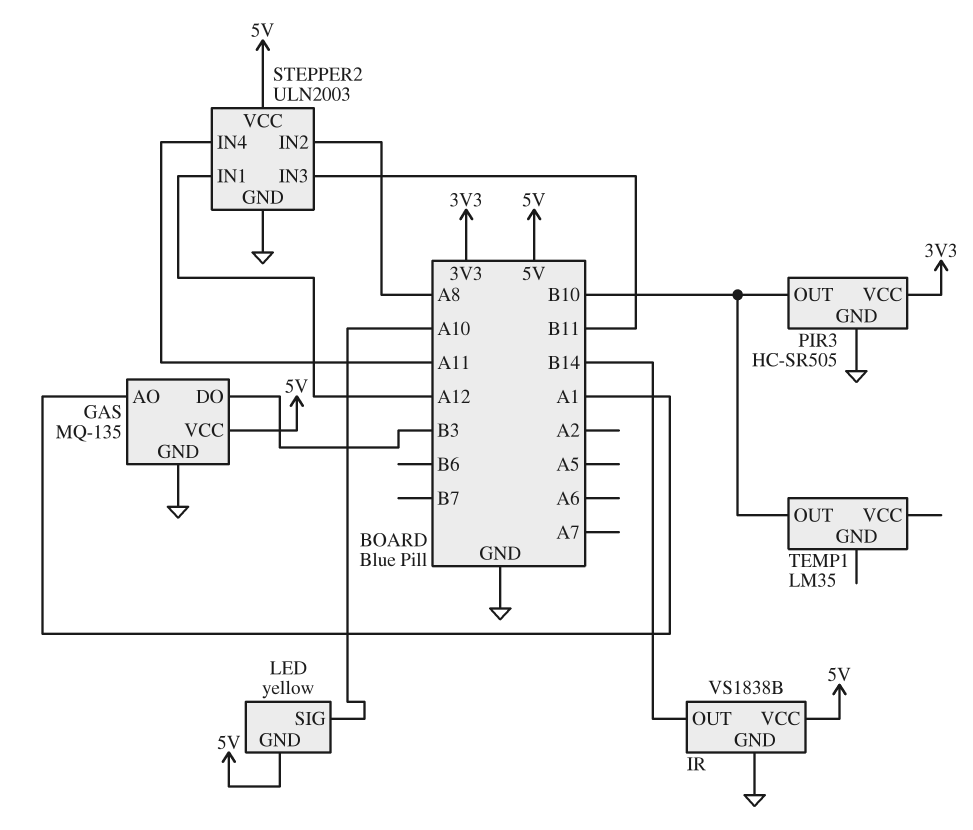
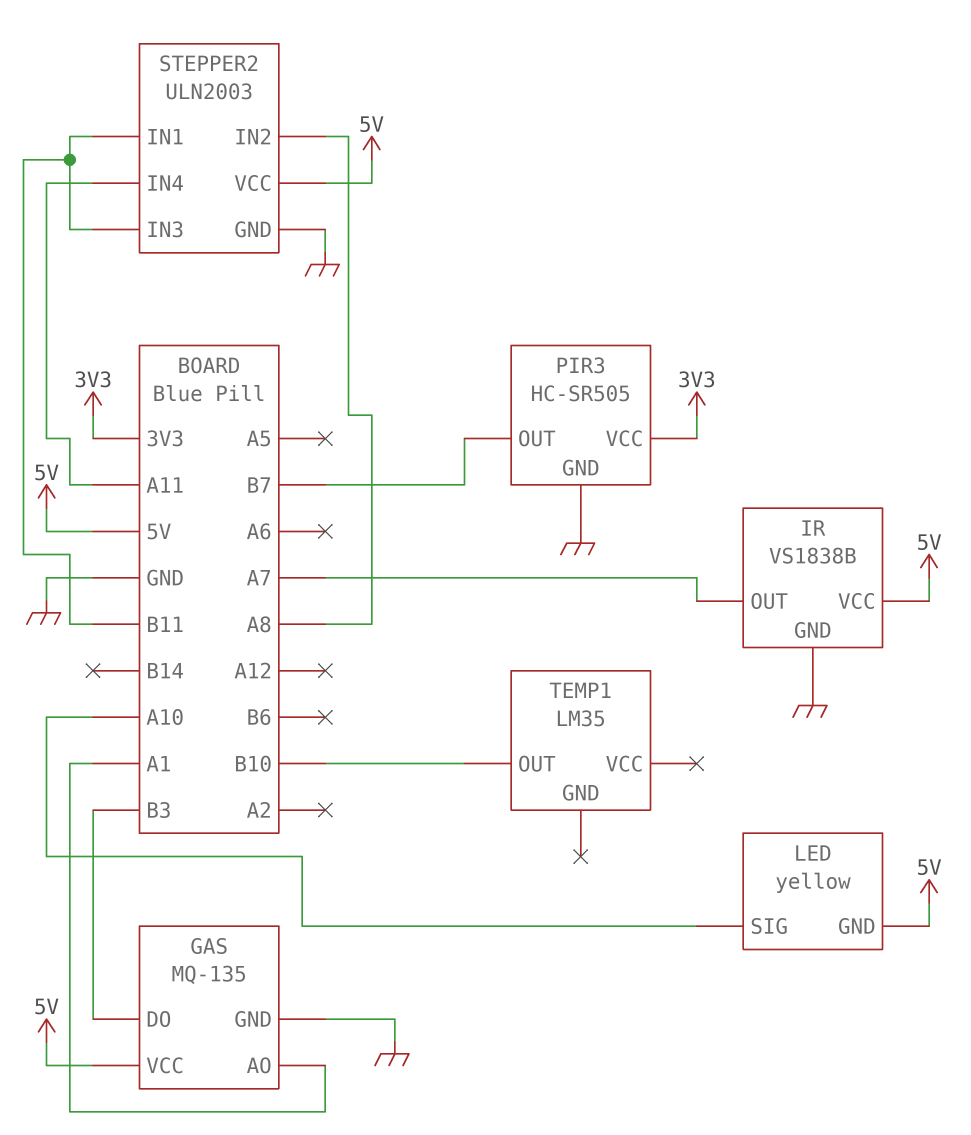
IR pin OUT: B14 -> A7
PIR3 pin OUT: B10 -> B7
STEPPER2 pin IN1: A12 -> B11

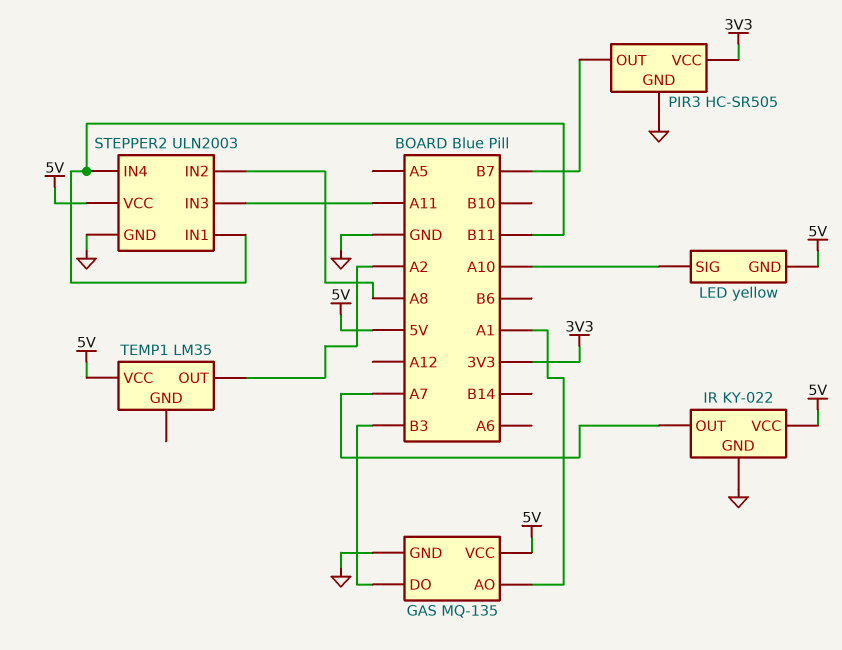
IR: VS1838B -> KY-022
STEPPER2 pin IN3: B11 -> A11
STEPPER2 pin IN4: A11 -> B11
TEMP1 pin OUT: B10 -> A2
TEMP1 pin VCC: none -> 5V

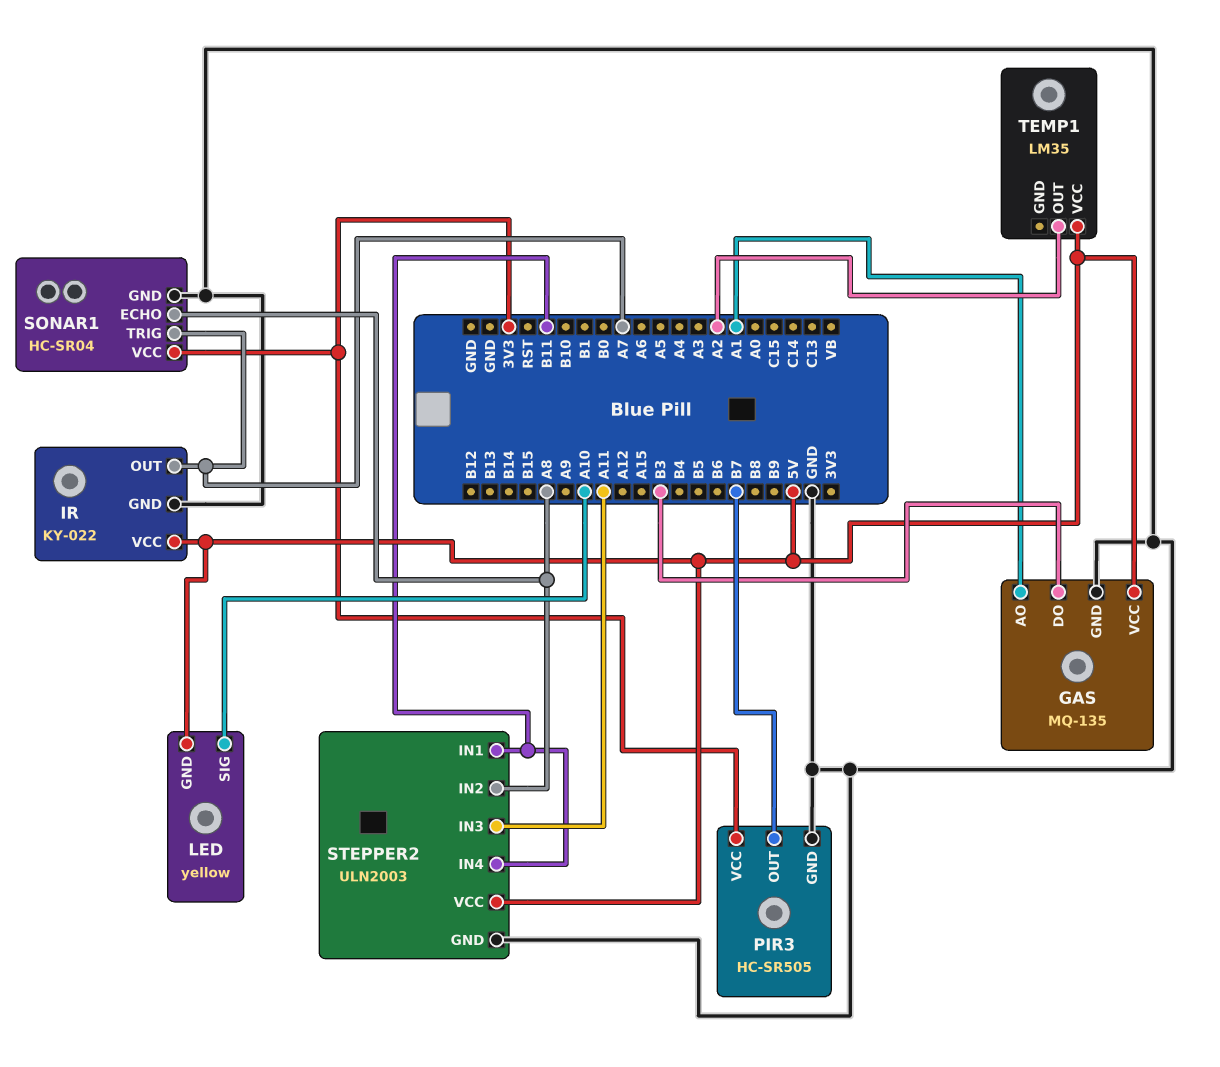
SONAR1: none -> HC-SR04
SONAR1 pin ECHO: none -> A8
SONAR1 pin GND: none -> GND
SONAR1 pin TRIG: none -> A7
SONAR1 pin VCC: none -> 3V3

